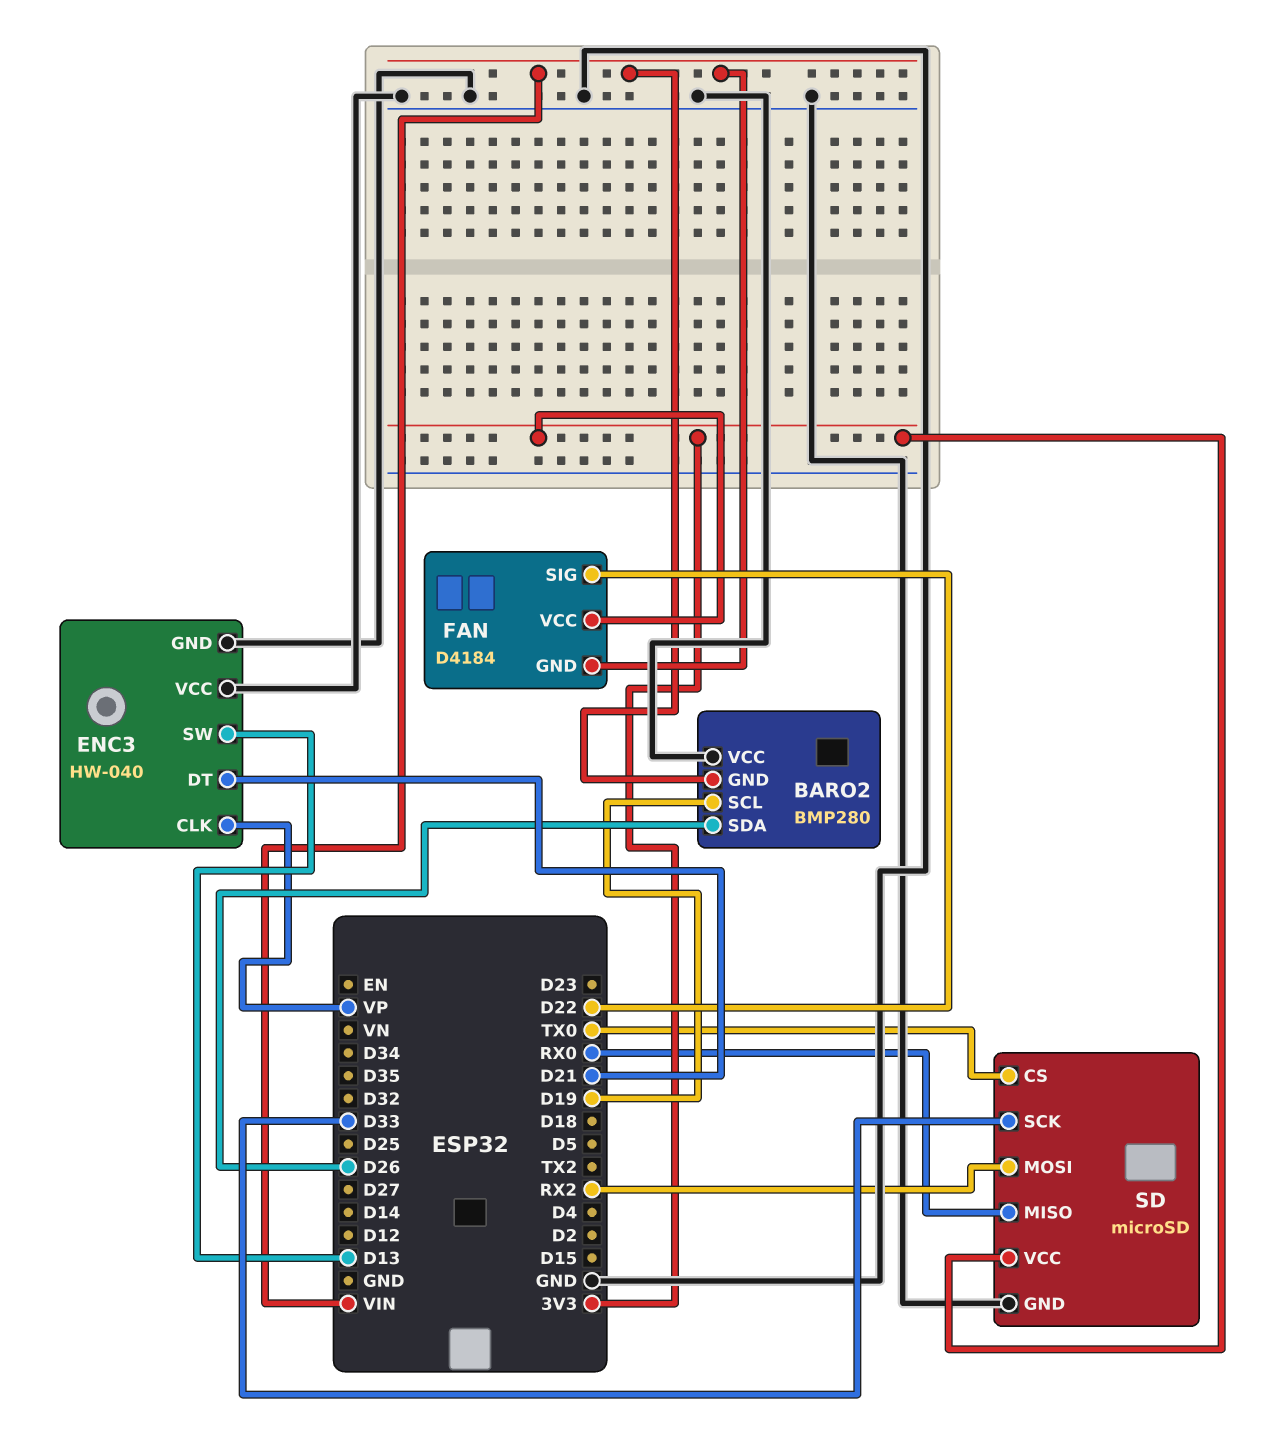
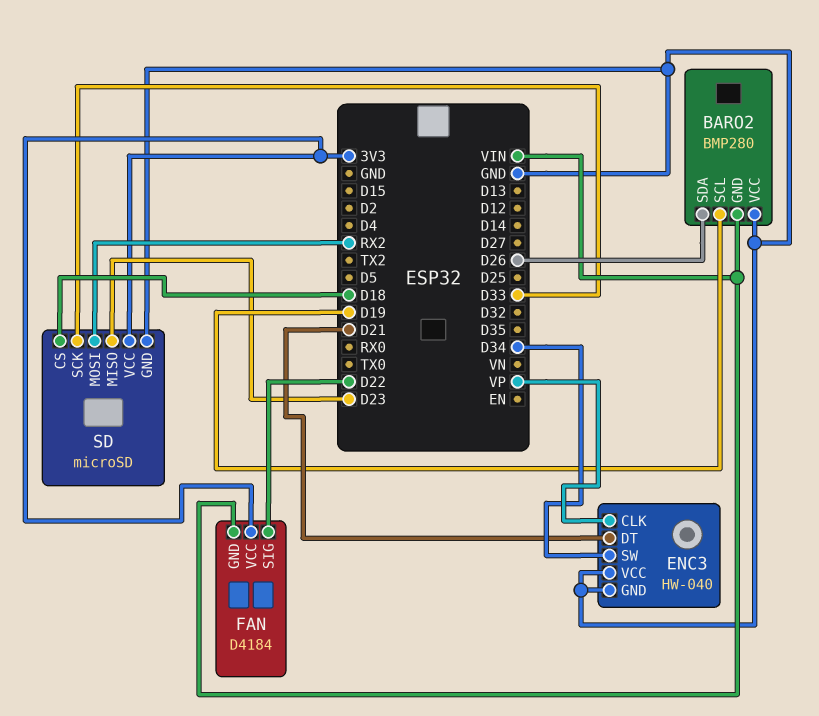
ENC3 pin SW: D13 -> D34
SD pin CS: TX0 -> D18
SD pin MISO: RX0 -> D23

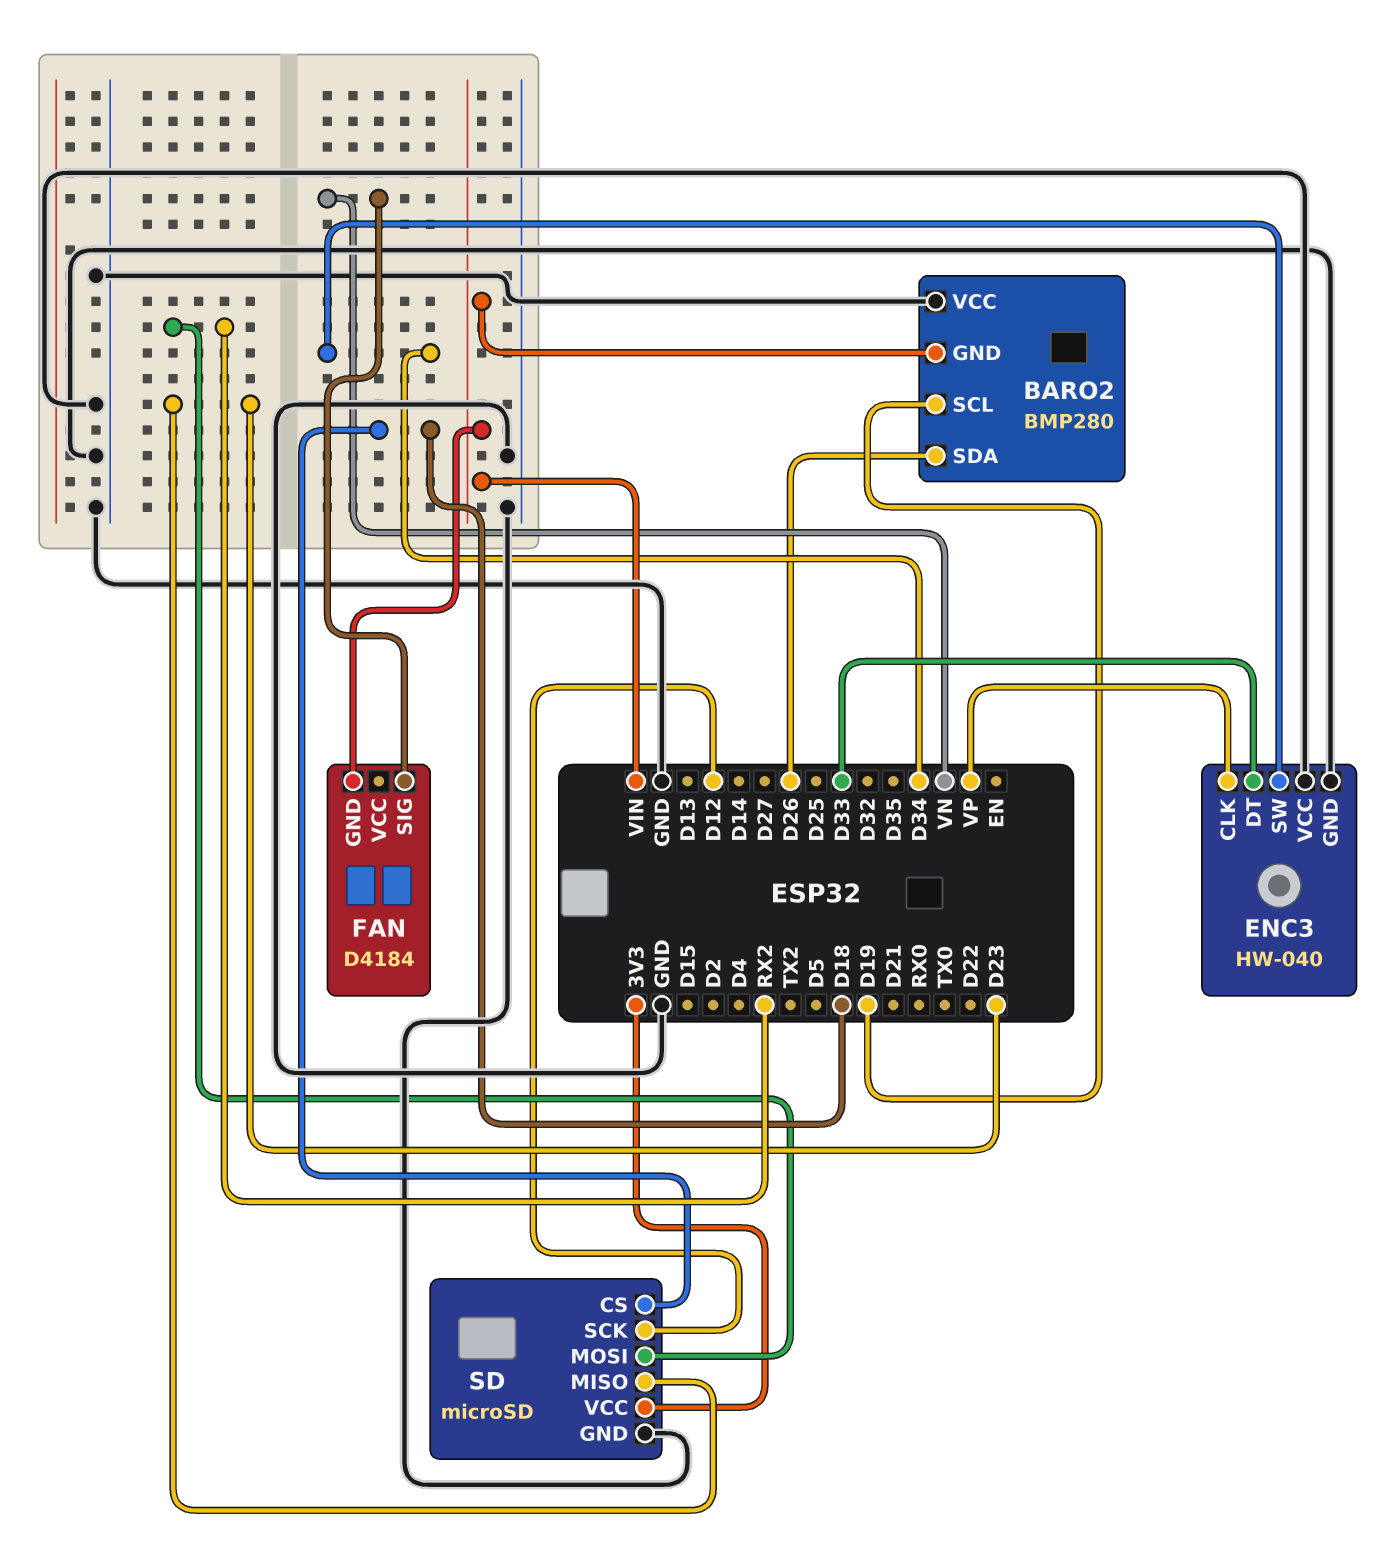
ENC3 pin DT: D21 -> D33
FAN pin SIG: D22 -> VN
FAN pin VCC: 3V3 -> none
SD pin SCK: D33 -> D12

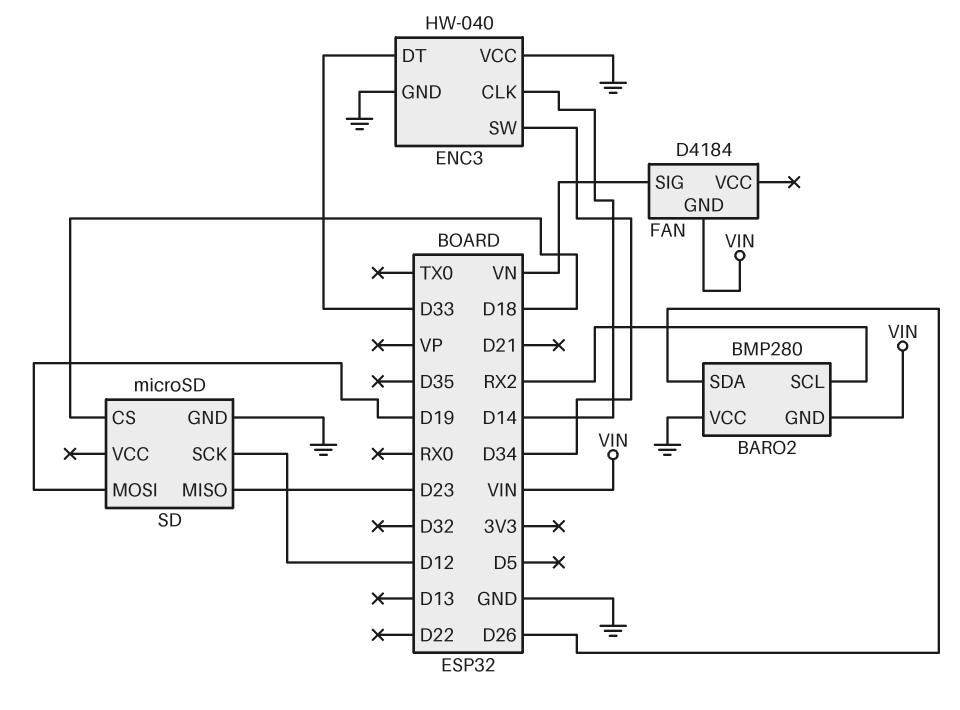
BARO2 pin SCL: D19 -> RX2
ENC3 pin CLK: VP -> D14
SD pin MOSI: RX2 -> D19
SD pin VCC: 3V3 -> none

